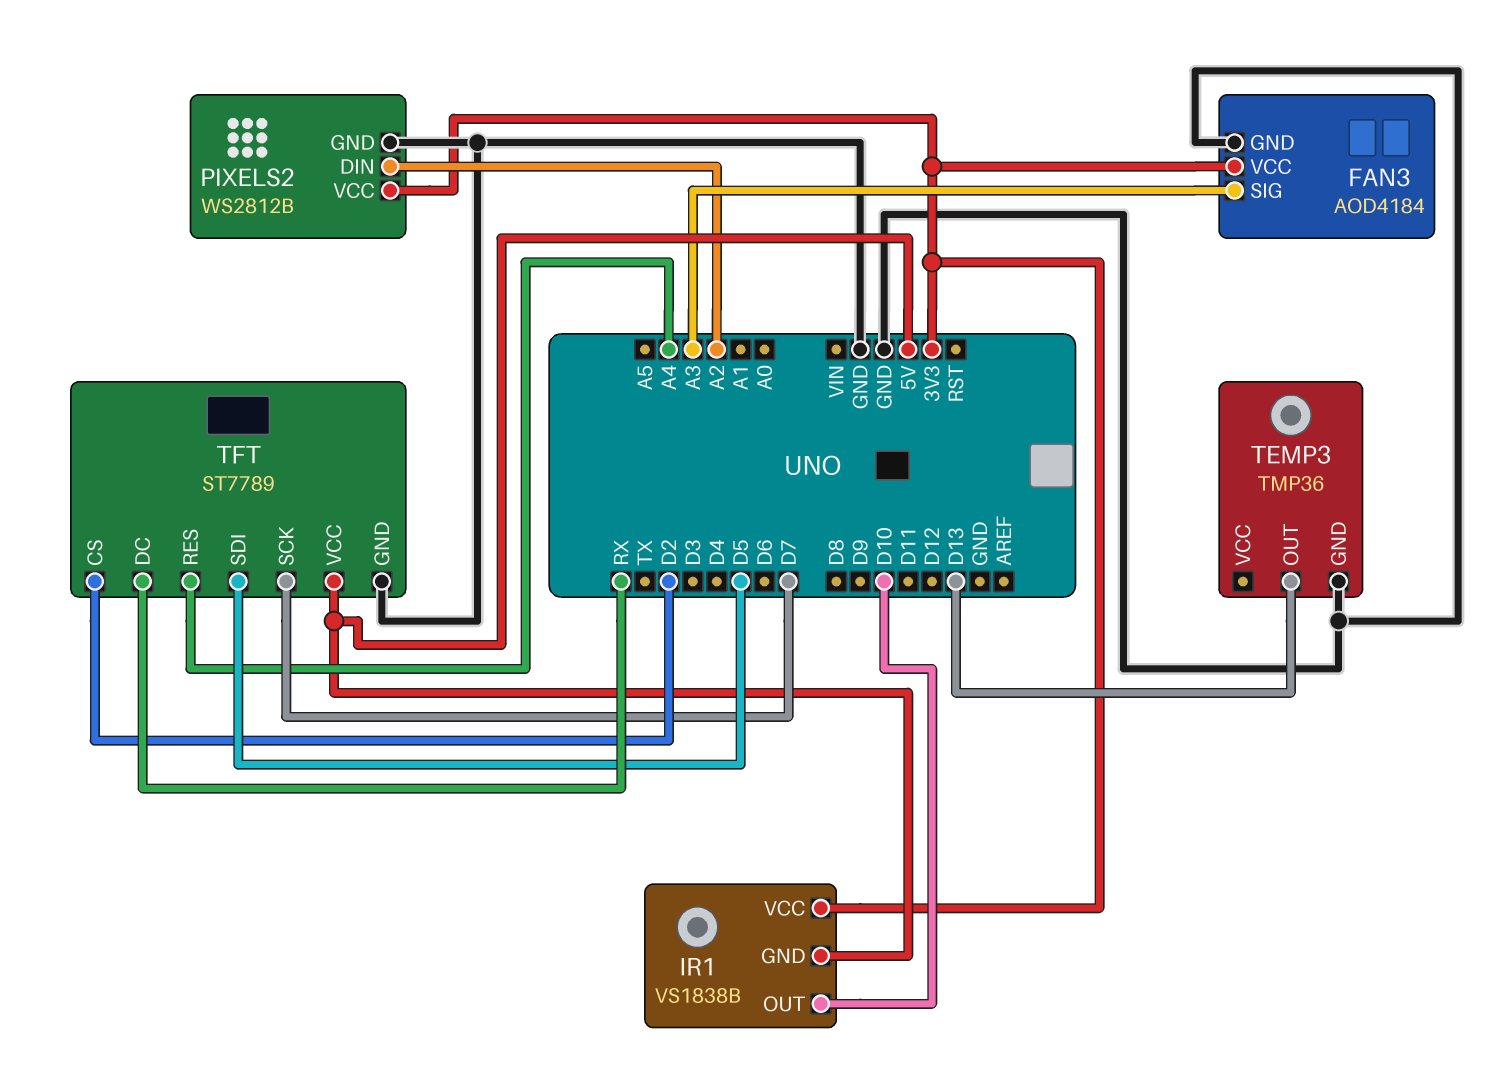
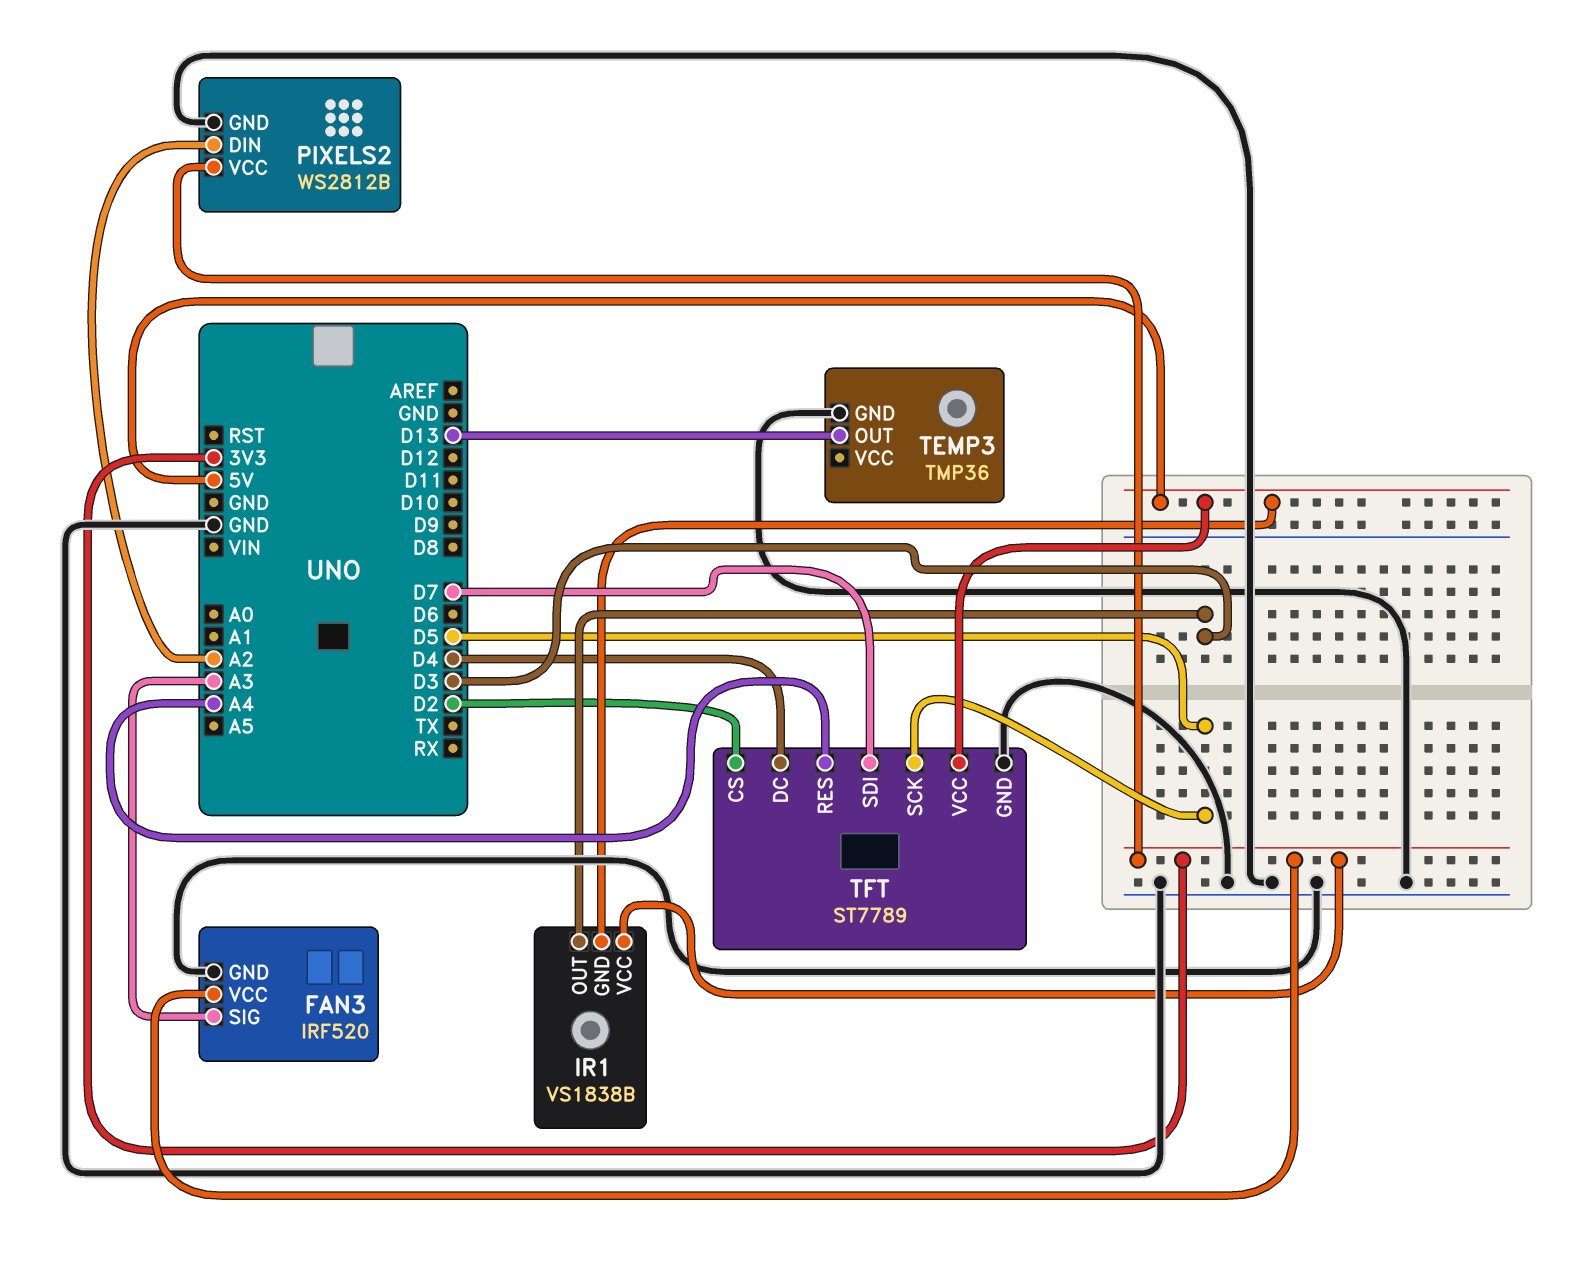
FAN3: AOD4184 -> IRF520
IR1 pin OUT: D10 -> D3
TFT pin DC: RX -> D4
TFT pin SCK: D7 -> D5
TFT pin SDI: D5 -> D7

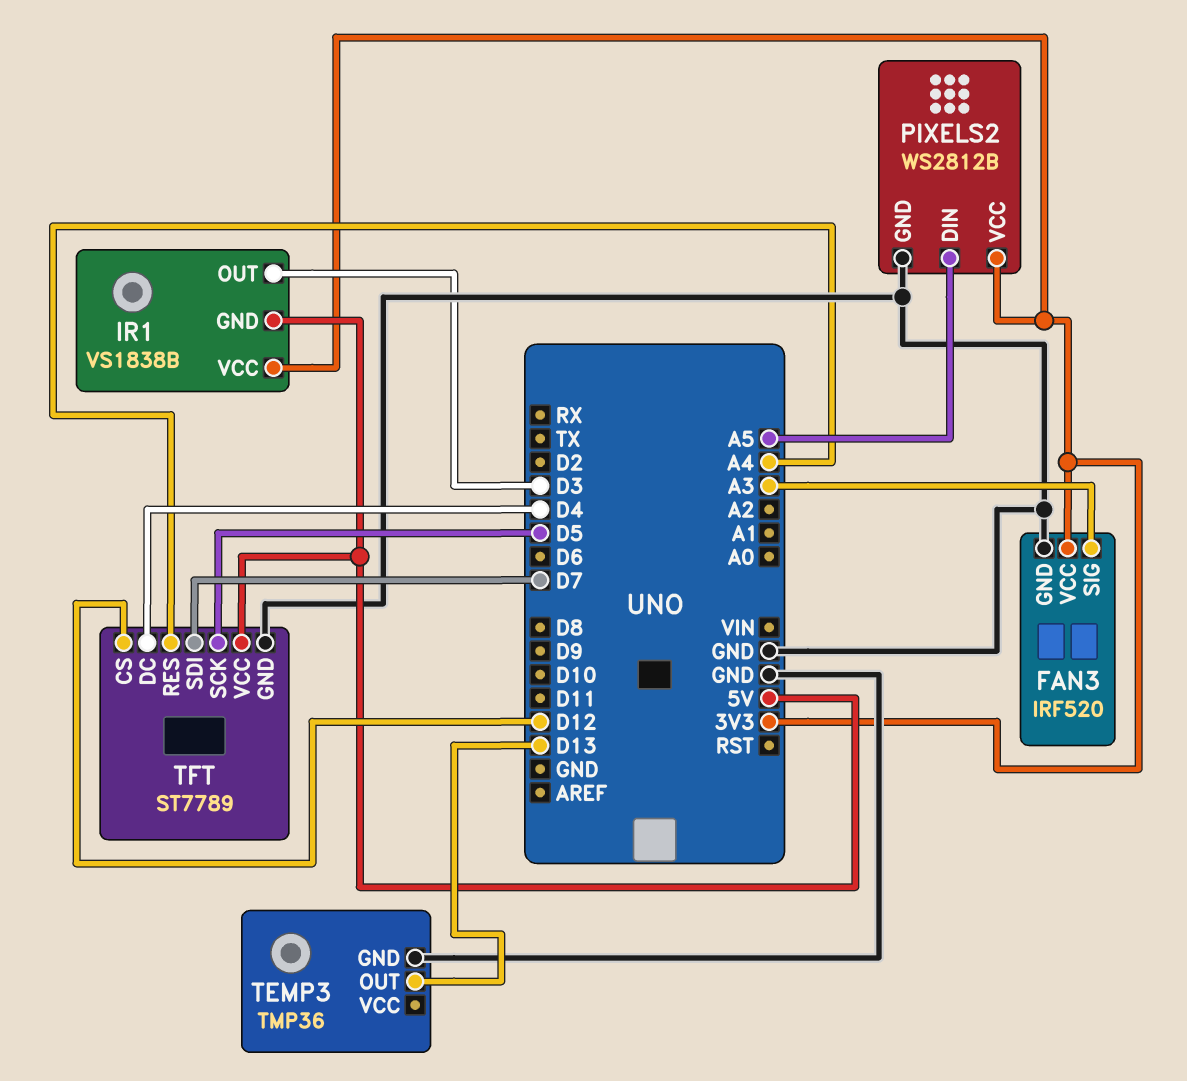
PIXELS2 pin DIN: A2 -> A5
TFT pin CS: D2 -> D12

